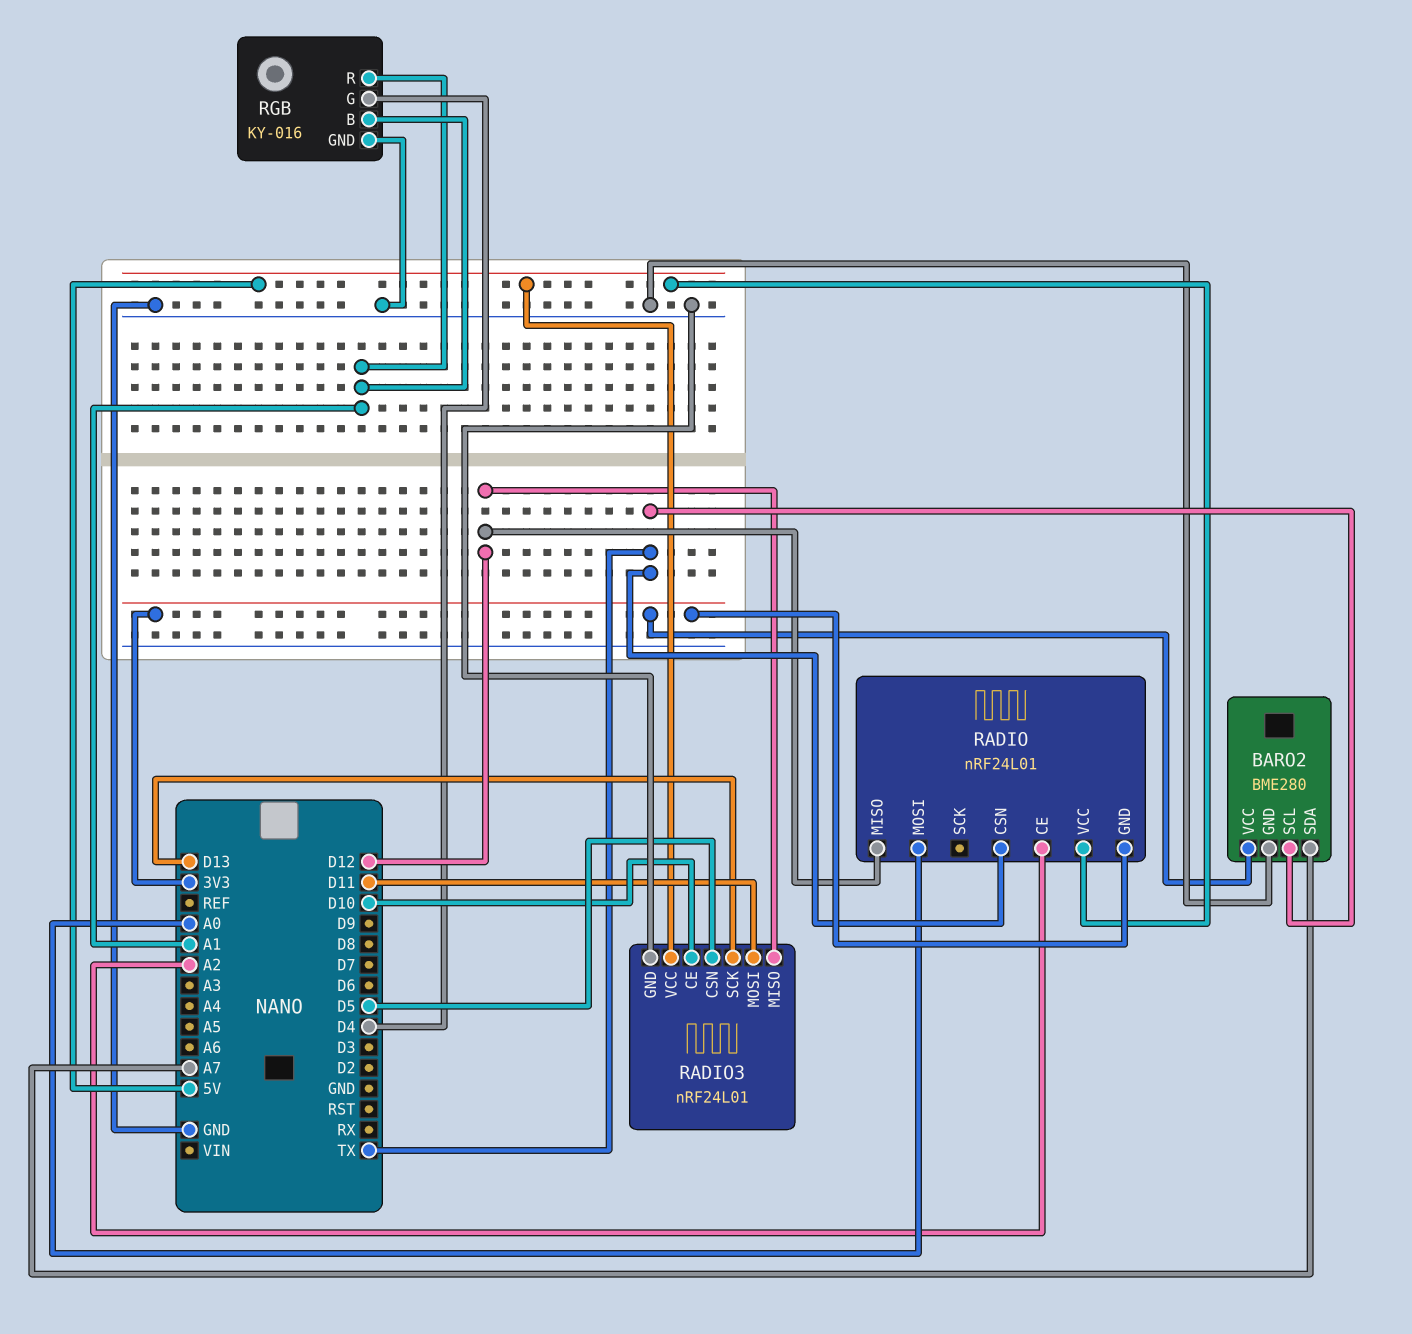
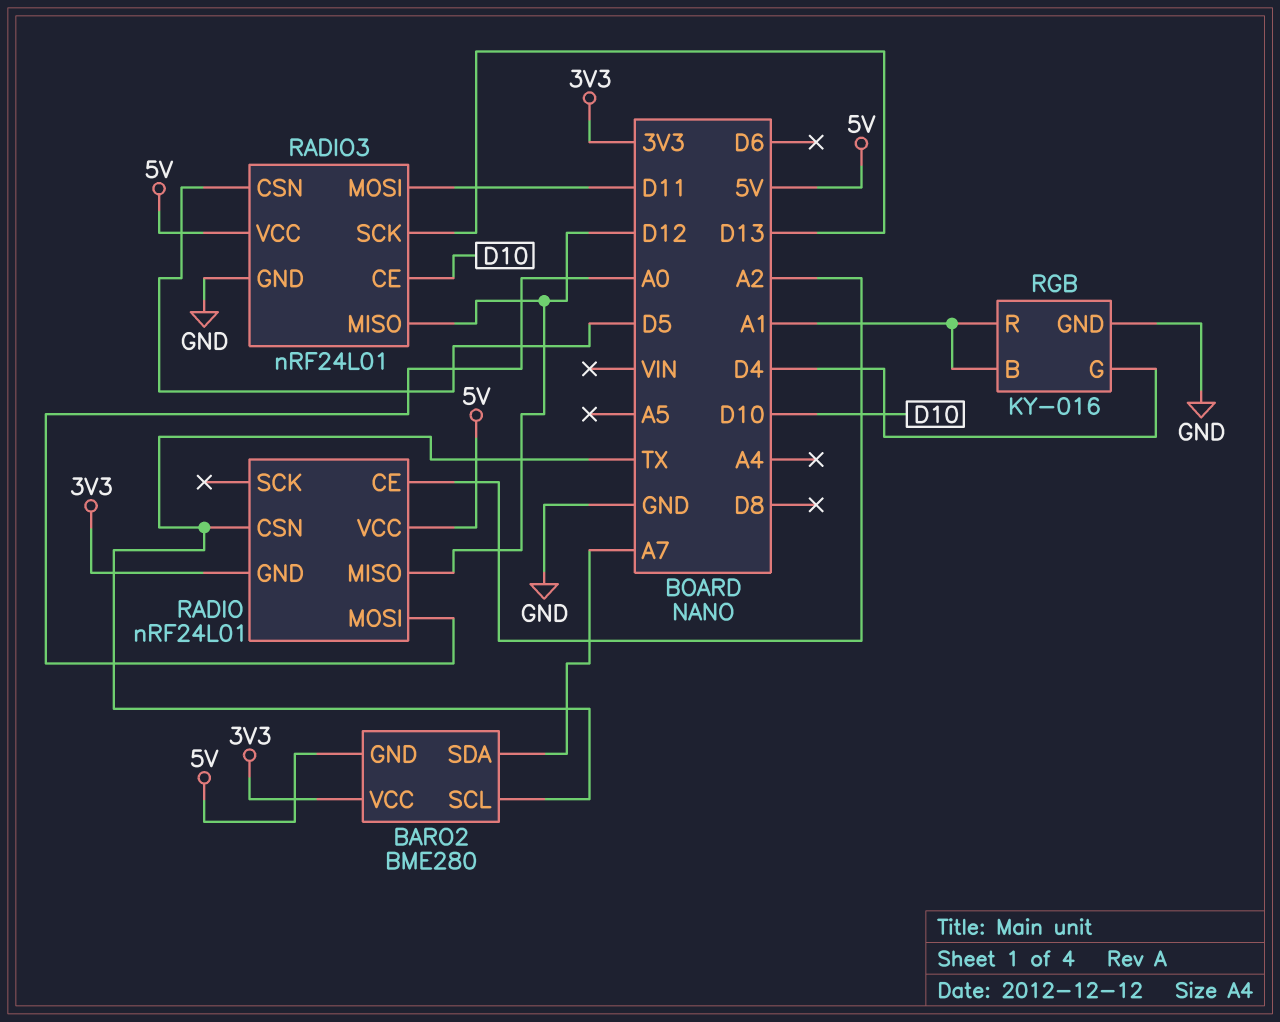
BARO2 pin GND: GND -> 5V

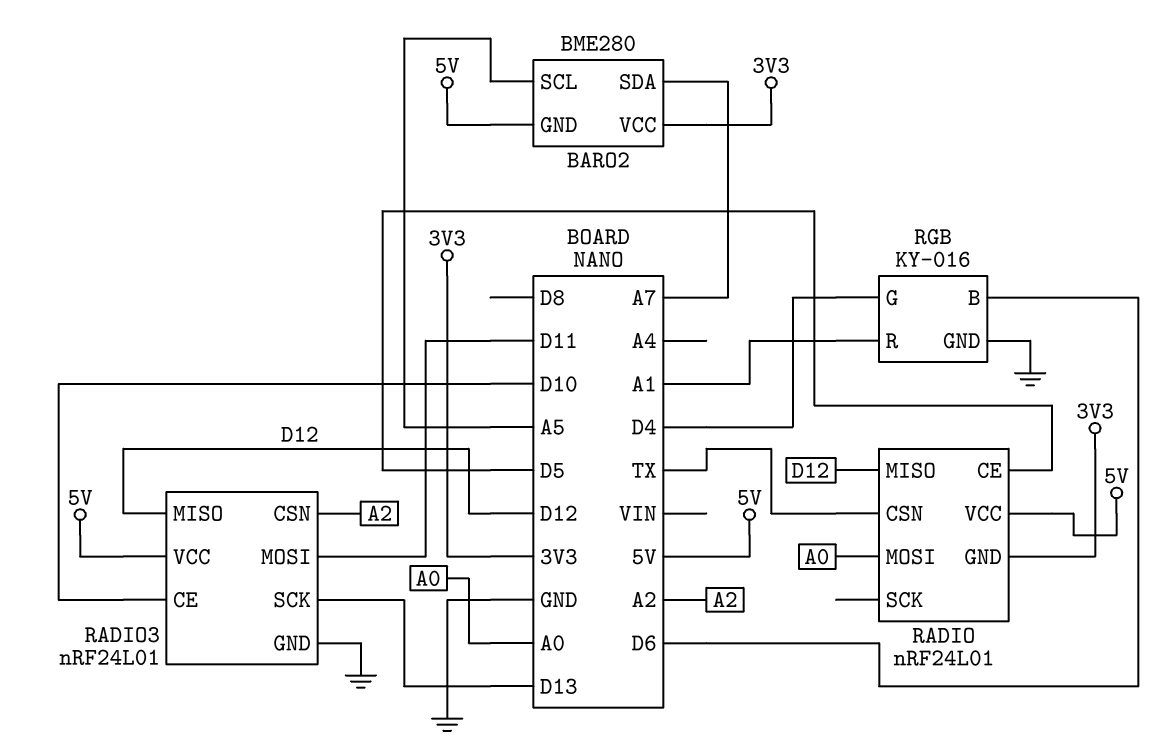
BARO2 pin SCL: TX -> A5
RADIO pin CE: A2 -> D5
RADIO3 pin CSN: D5 -> A2
RGB pin B: A1 -> D6

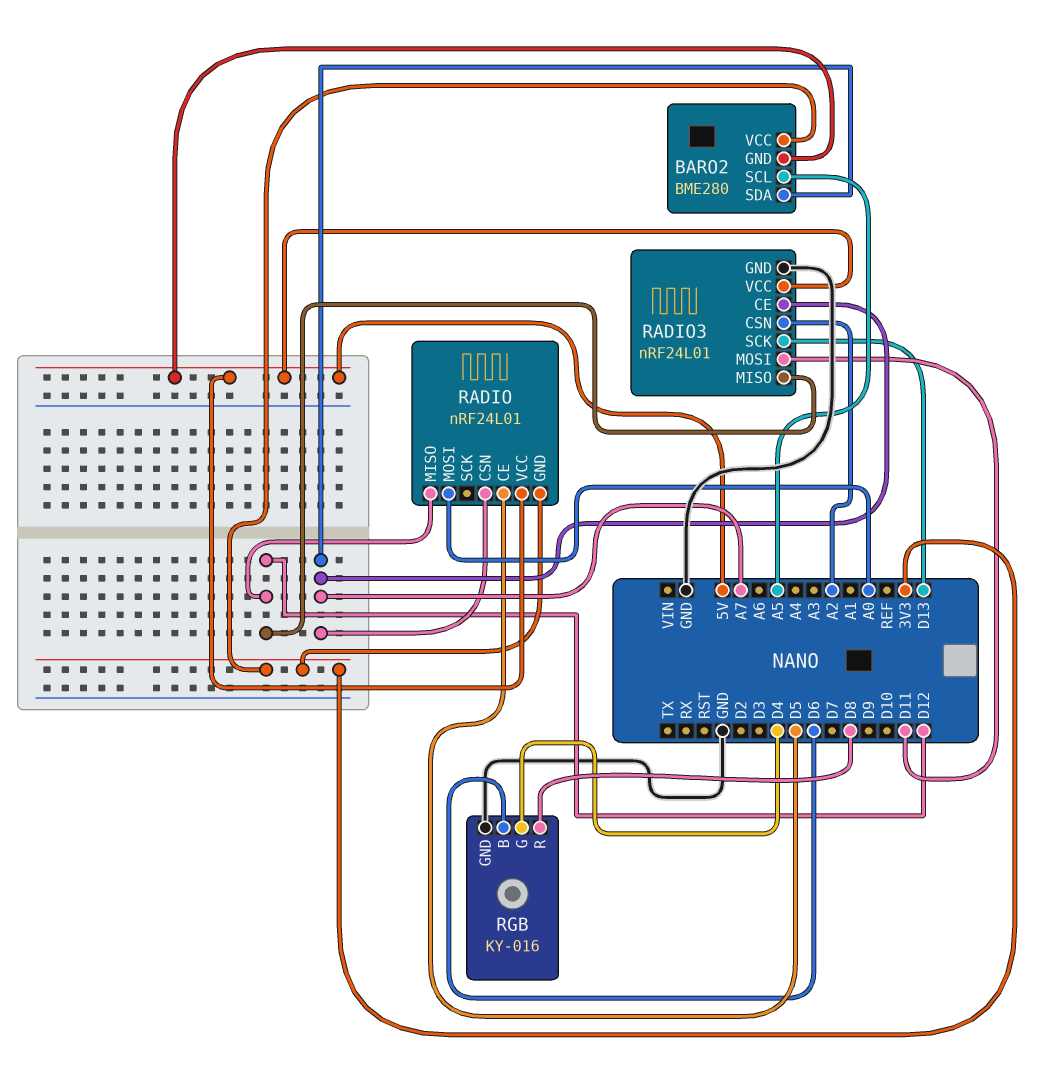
RADIO pin CSN: TX -> A7
RADIO3 pin CE: D10 -> A7
RGB pin R: A1 -> D8

